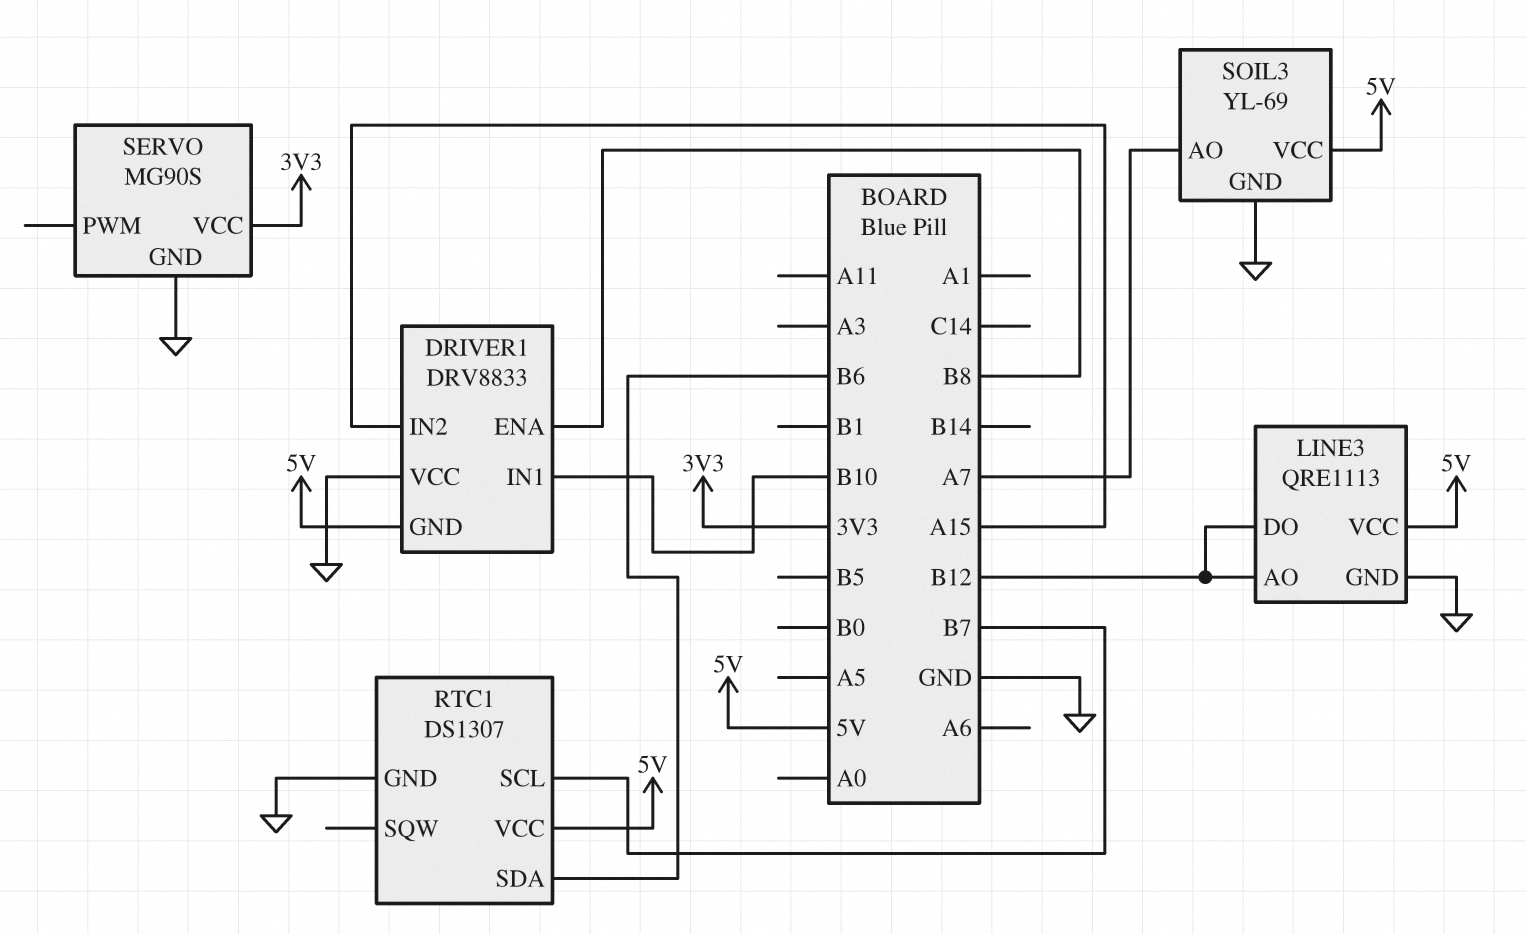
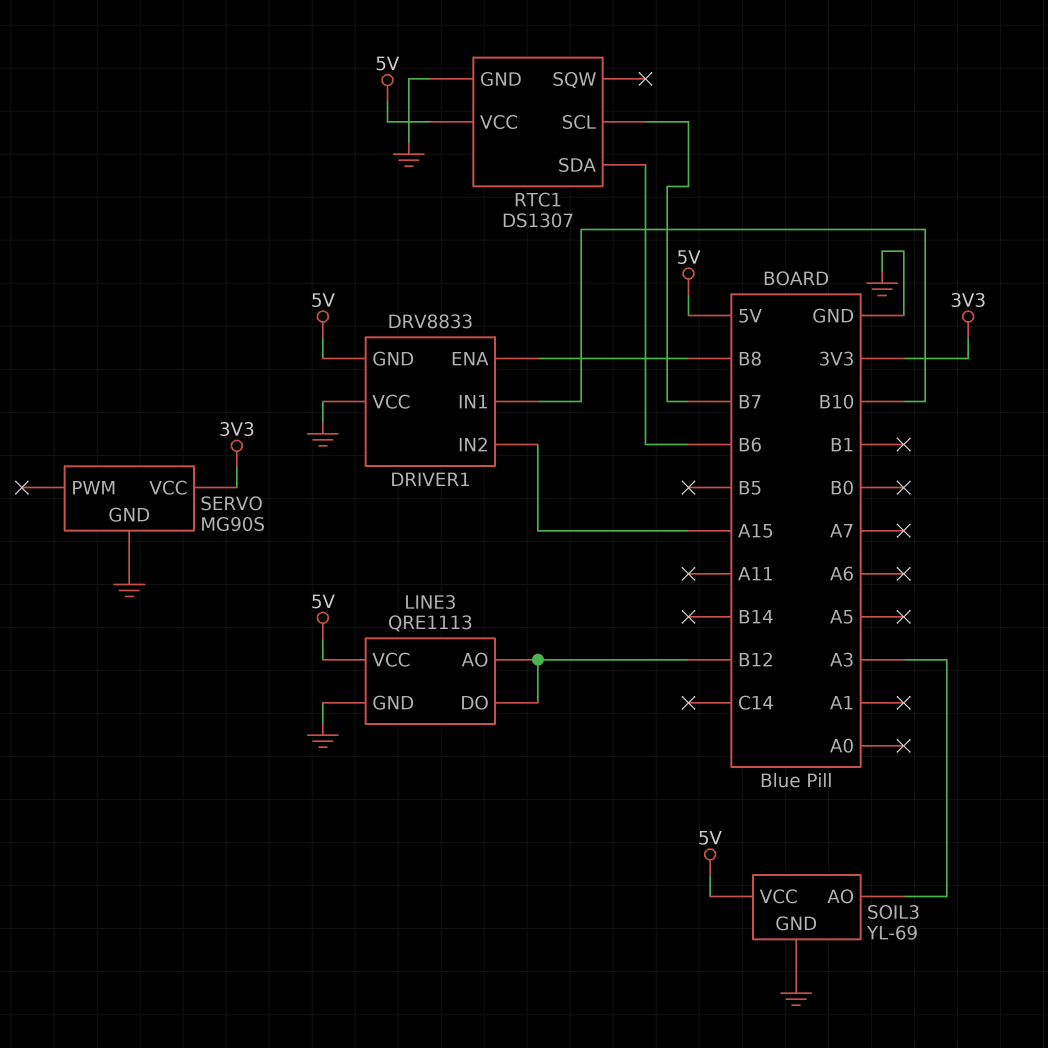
SOIL3 pin AO: A7 -> A3

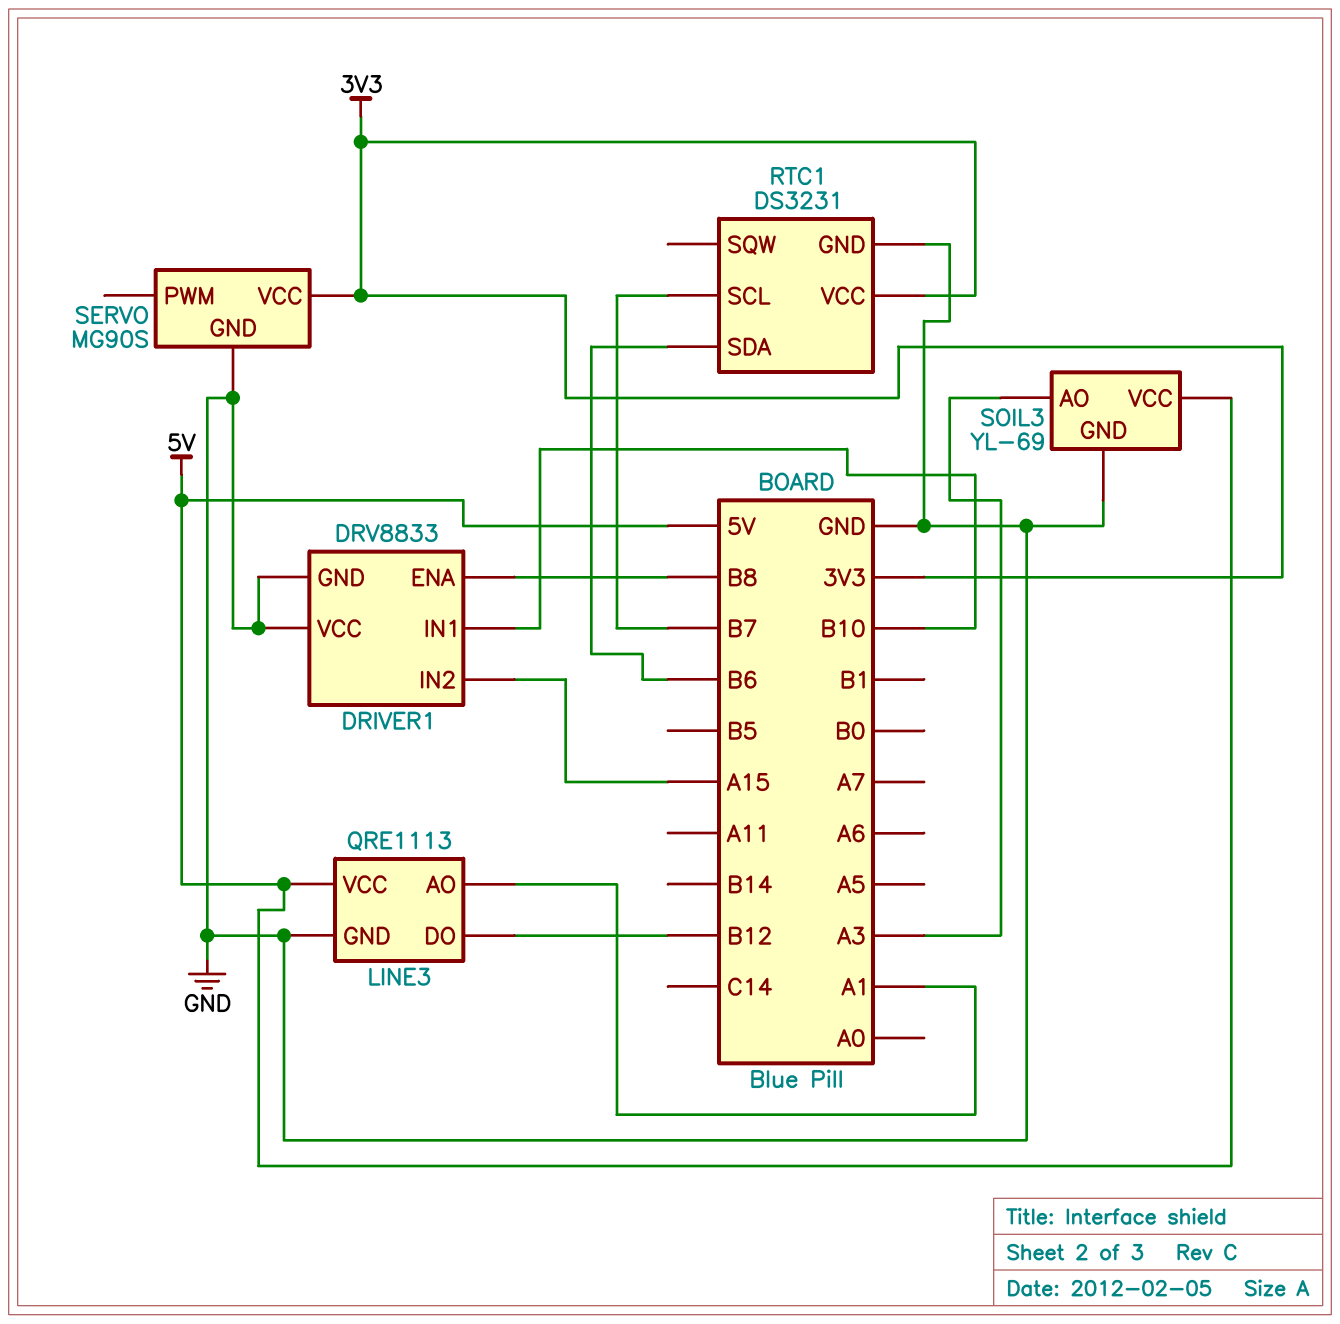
DRIVER1 pin GND: 5V -> GND
LINE3 pin AO: B12 -> A1
RTC1: DS1307 -> DS3231
RTC1 pin VCC: 5V -> 3V3

